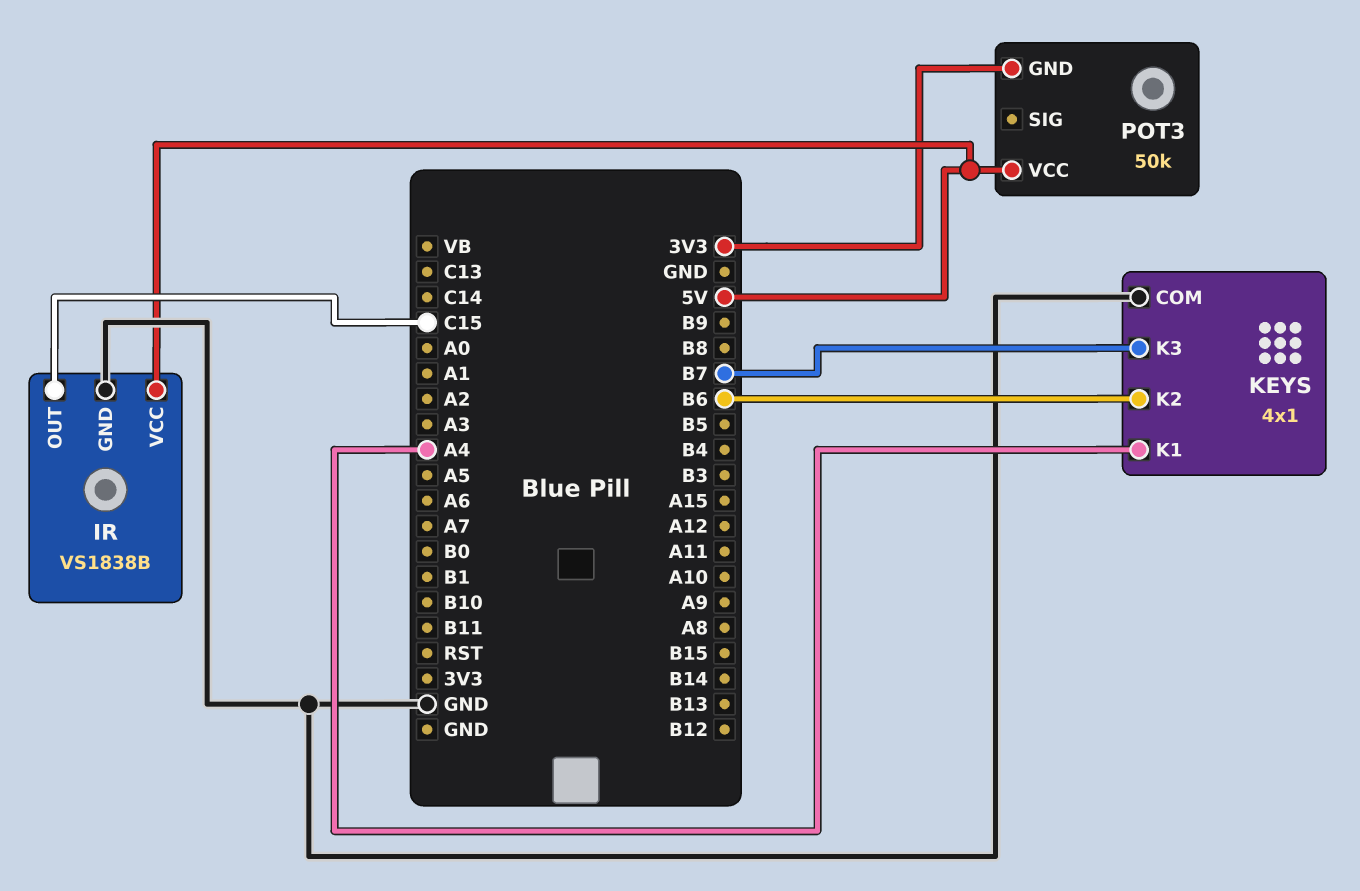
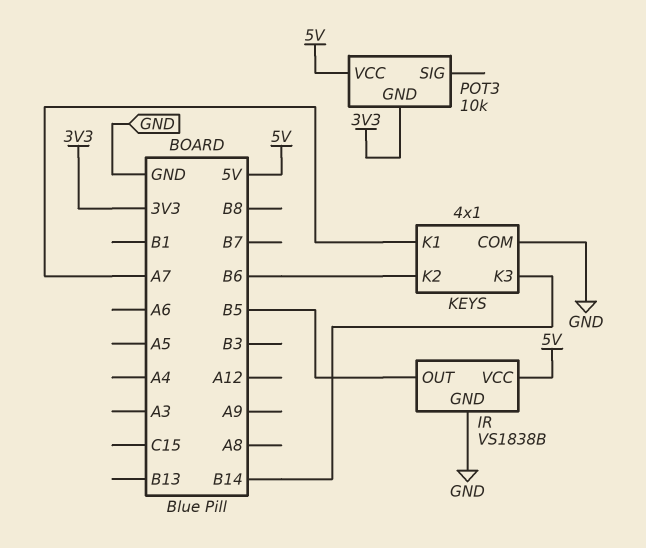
IR pin OUT: C15 -> B5
KEYS pin K1: A4 -> A7
KEYS pin K3: B7 -> B14
POT3: 50k -> 10k

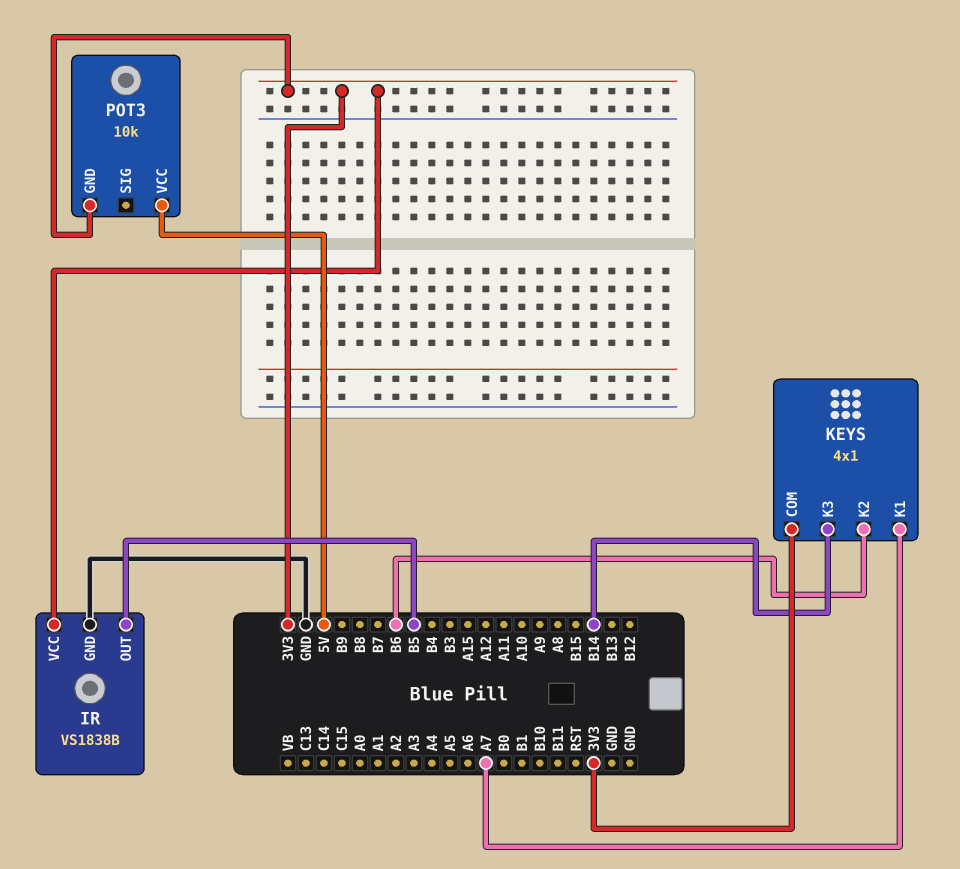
IR pin VCC: 5V -> 3V3
KEYS pin COM: GND -> 3V3

